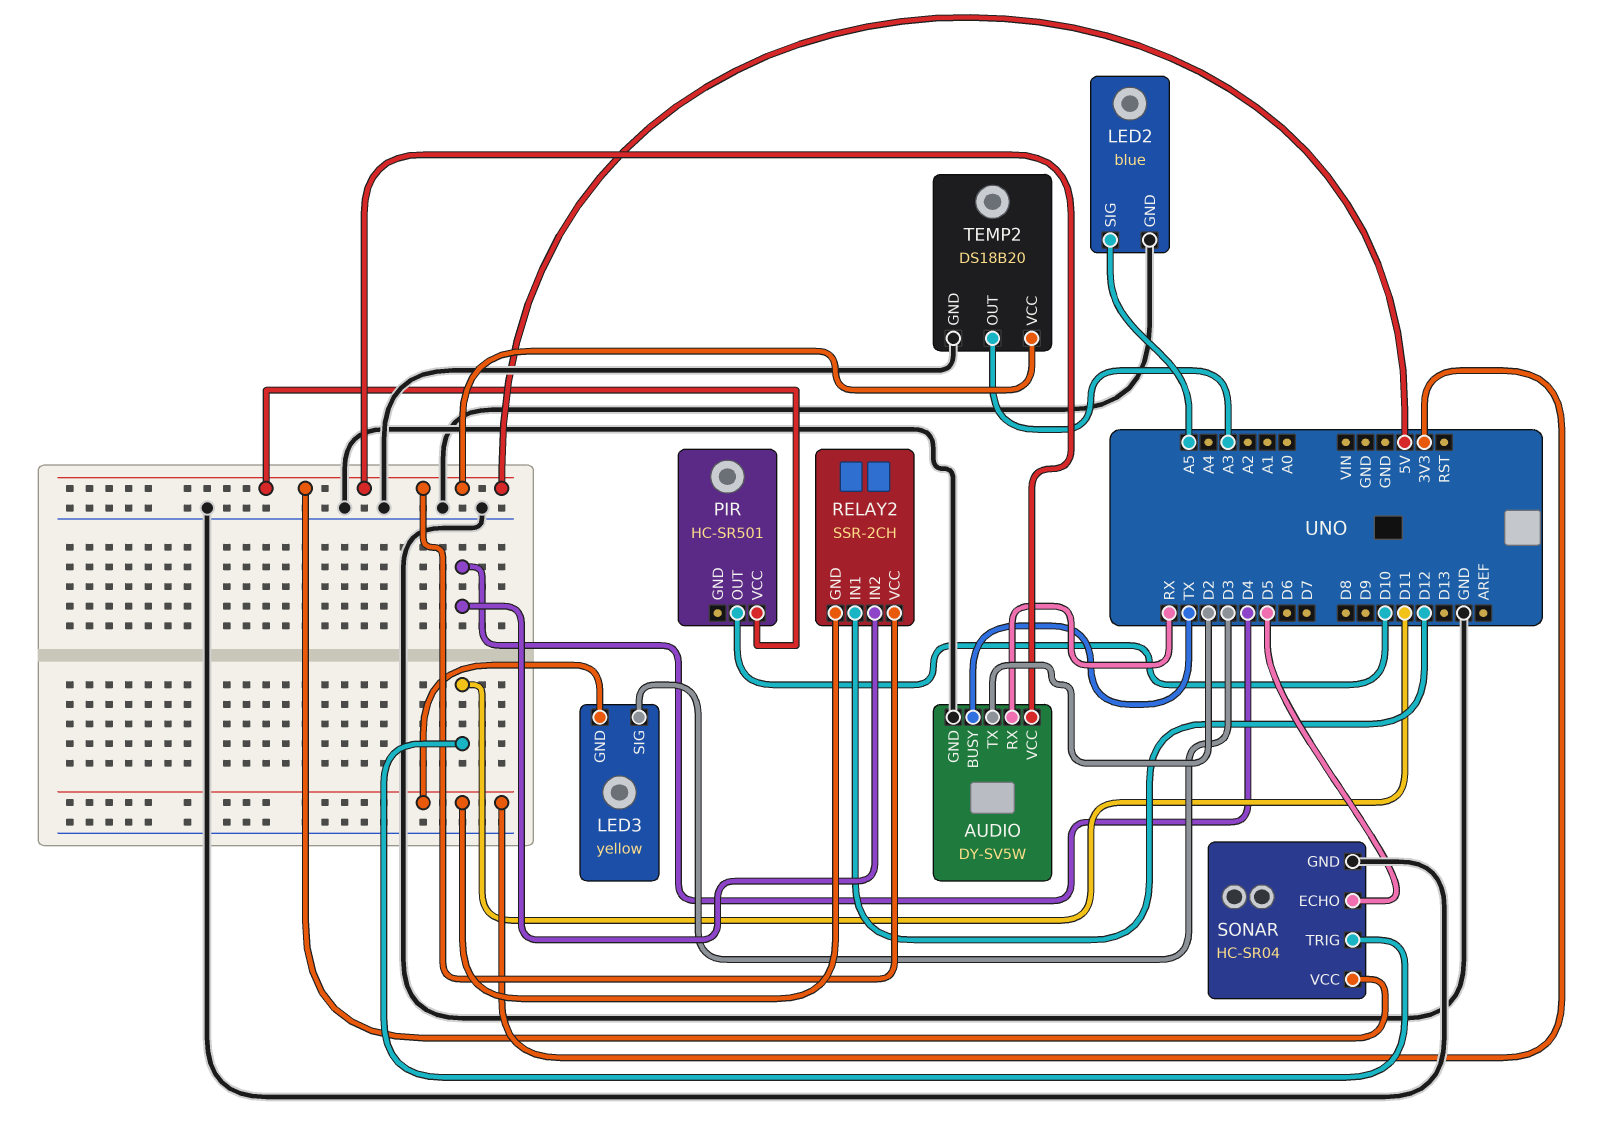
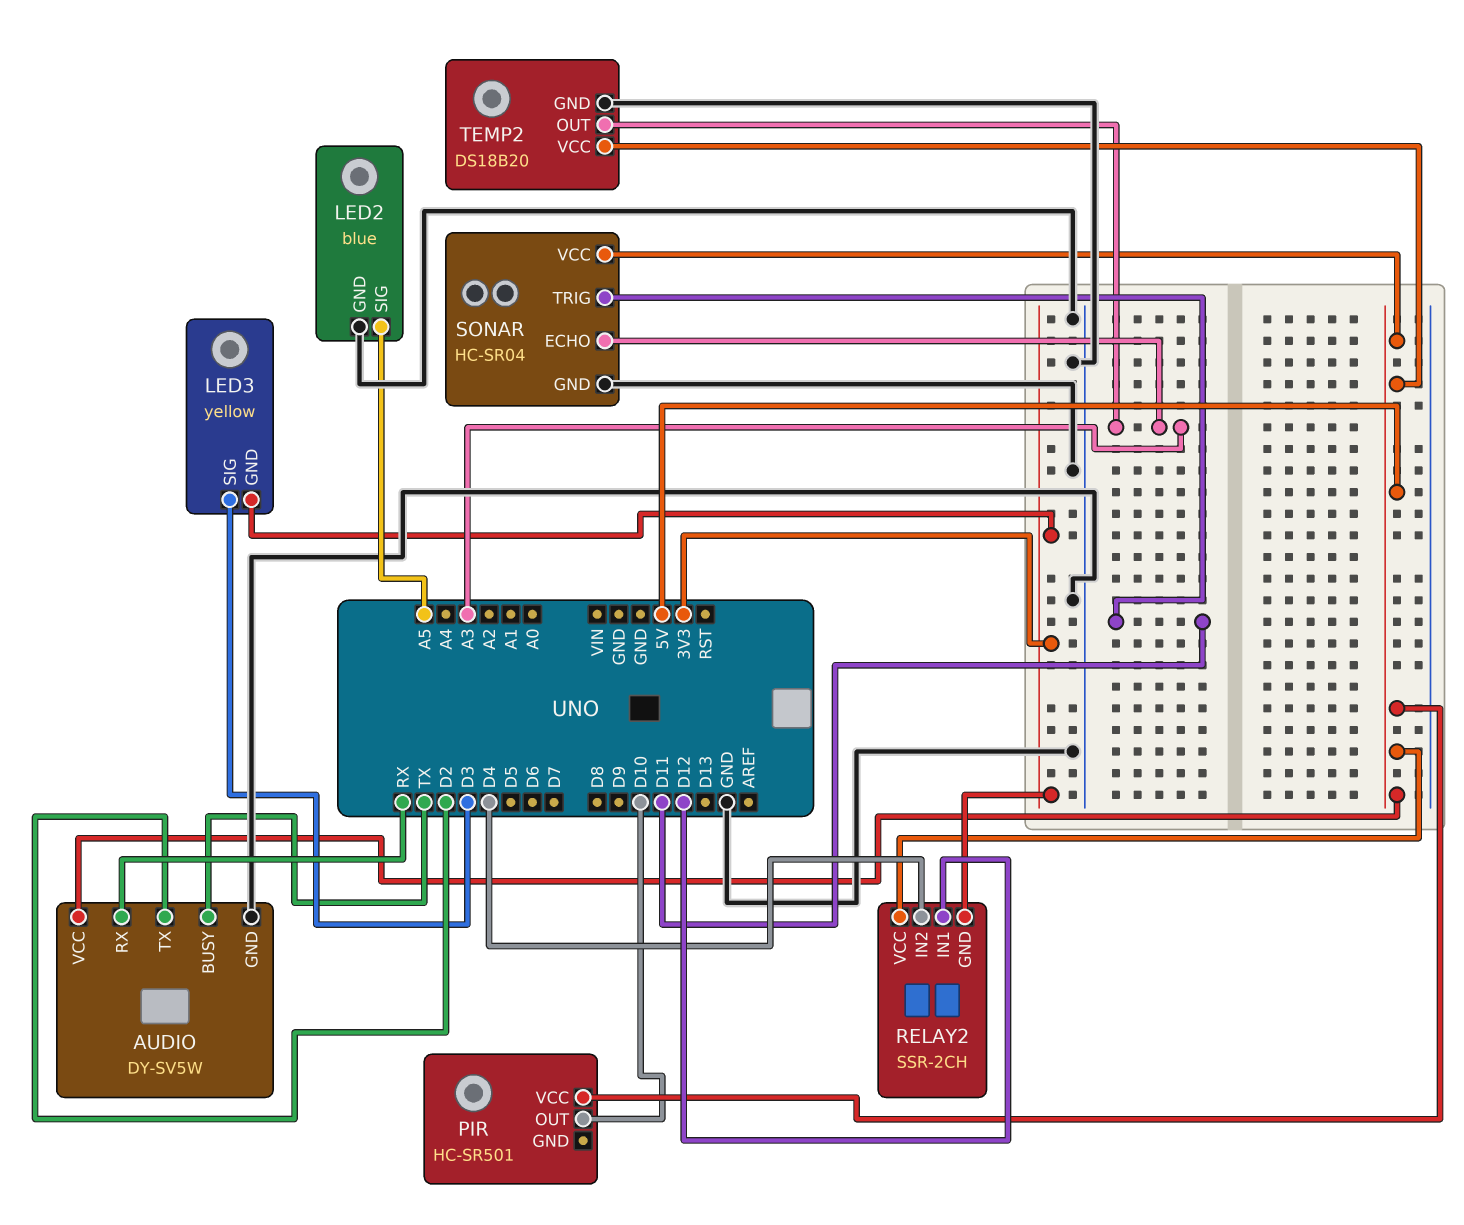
SONAR pin ECHO: D5 -> A3

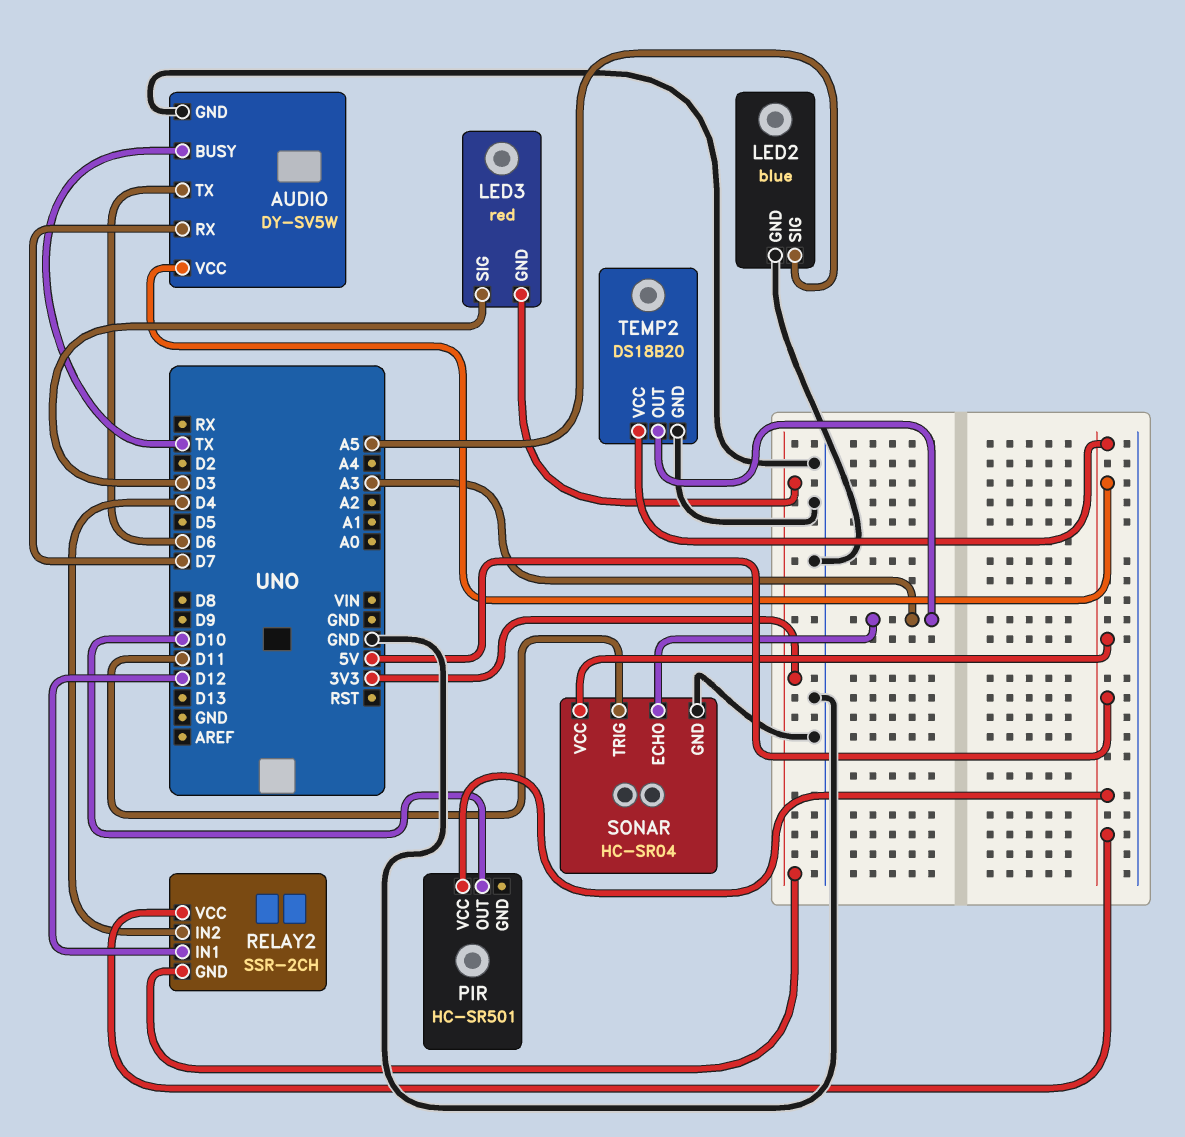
AUDIO pin RX: RX -> D7
AUDIO pin TX: D2 -> D6
LED3: yellow -> red

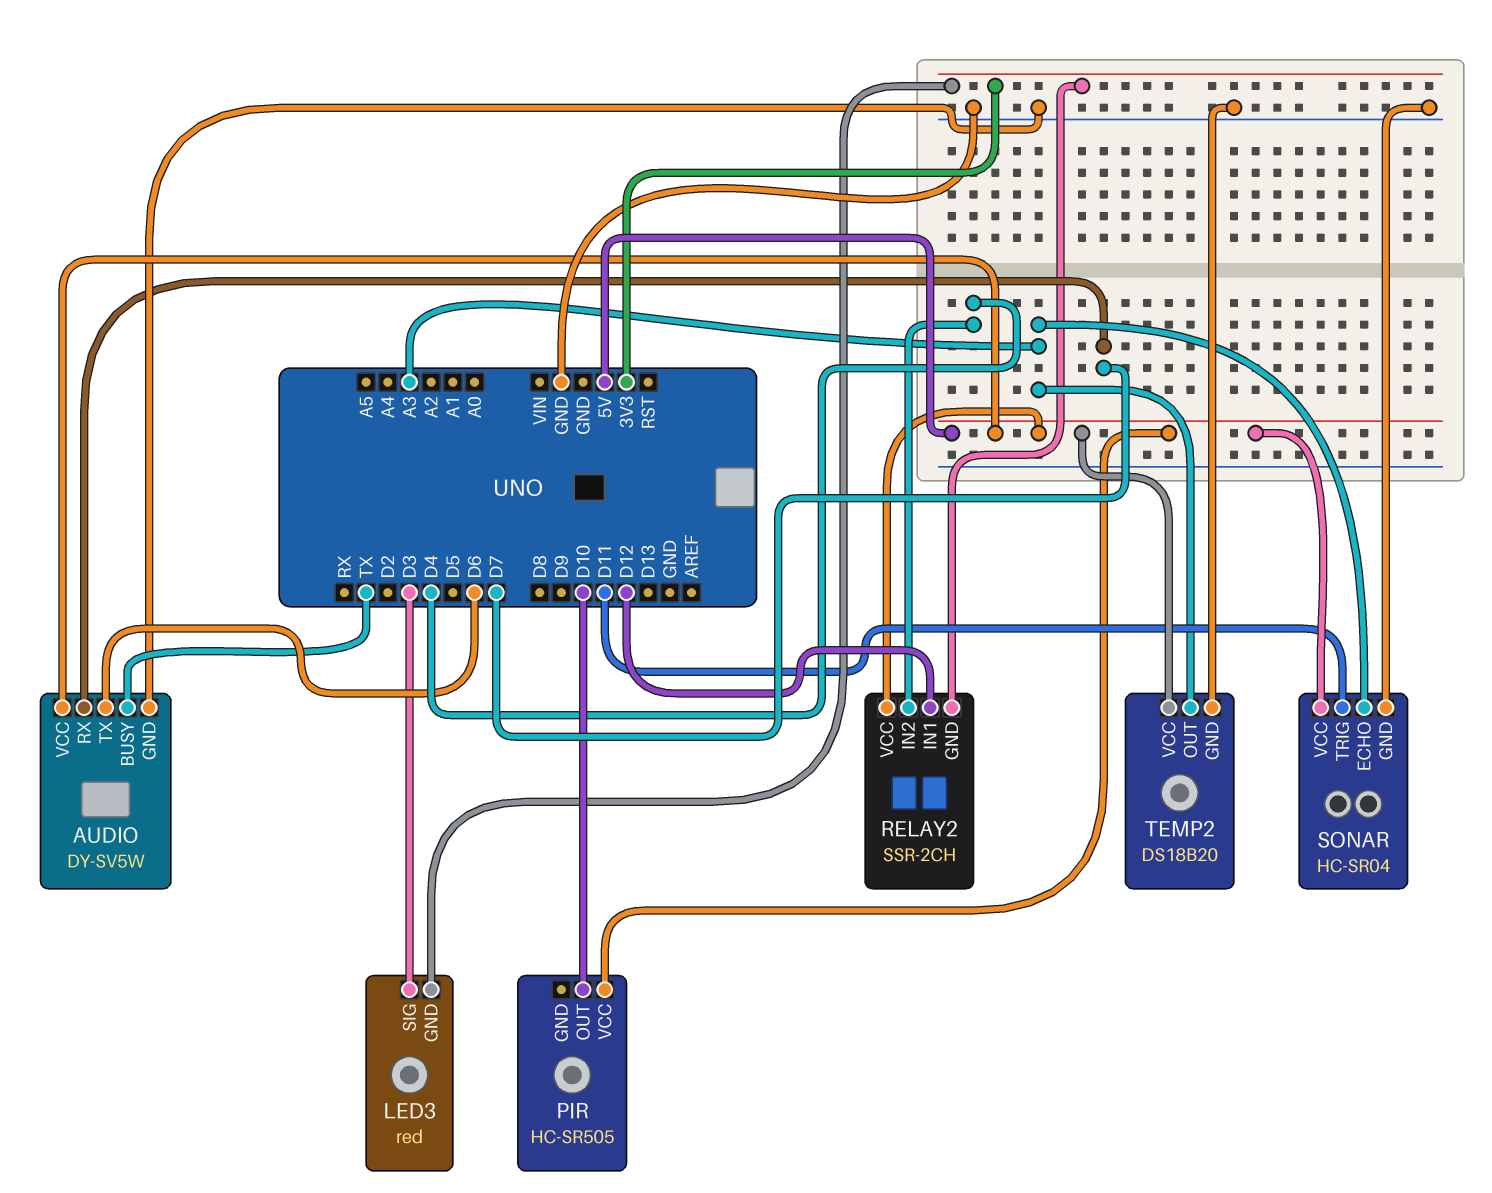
LED2: blue -> none
LED2 pin GND: GND -> none
LED2 pin SIG: A5 -> none
PIR: HC-SR501 -> HC-SR505

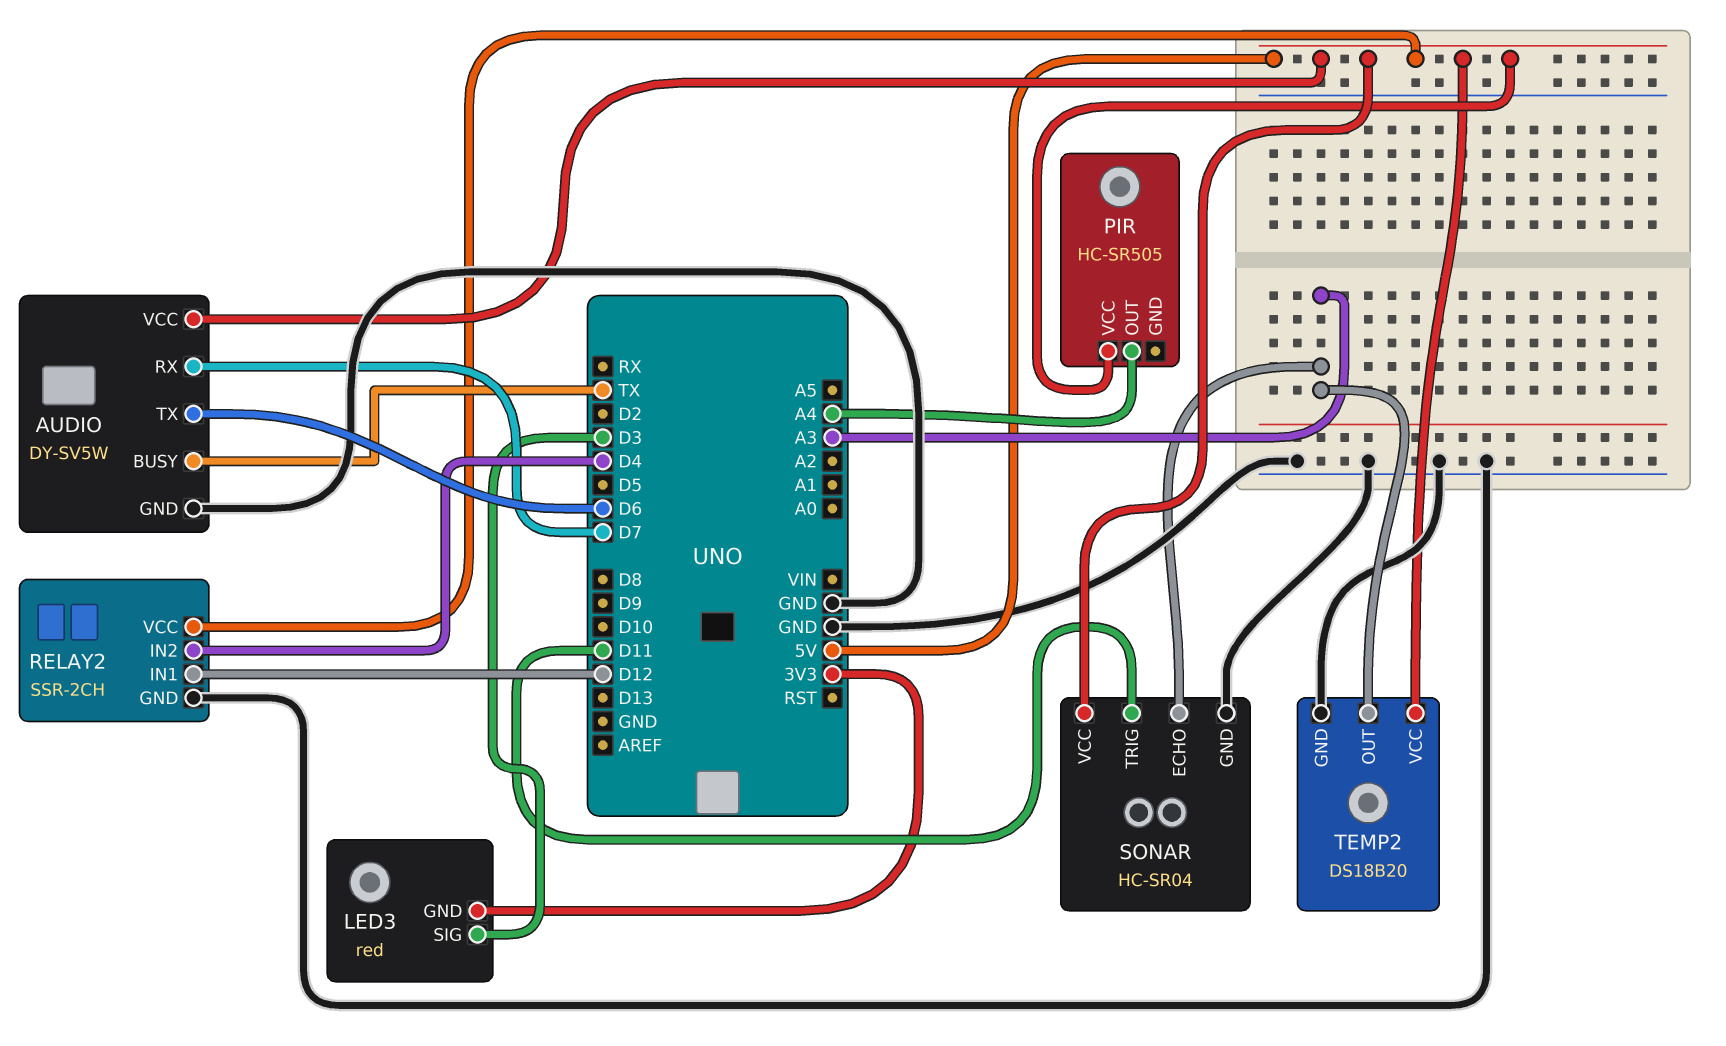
PIR pin OUT: D10 -> A4
RELAY2 pin GND: 3V3 -> GND

